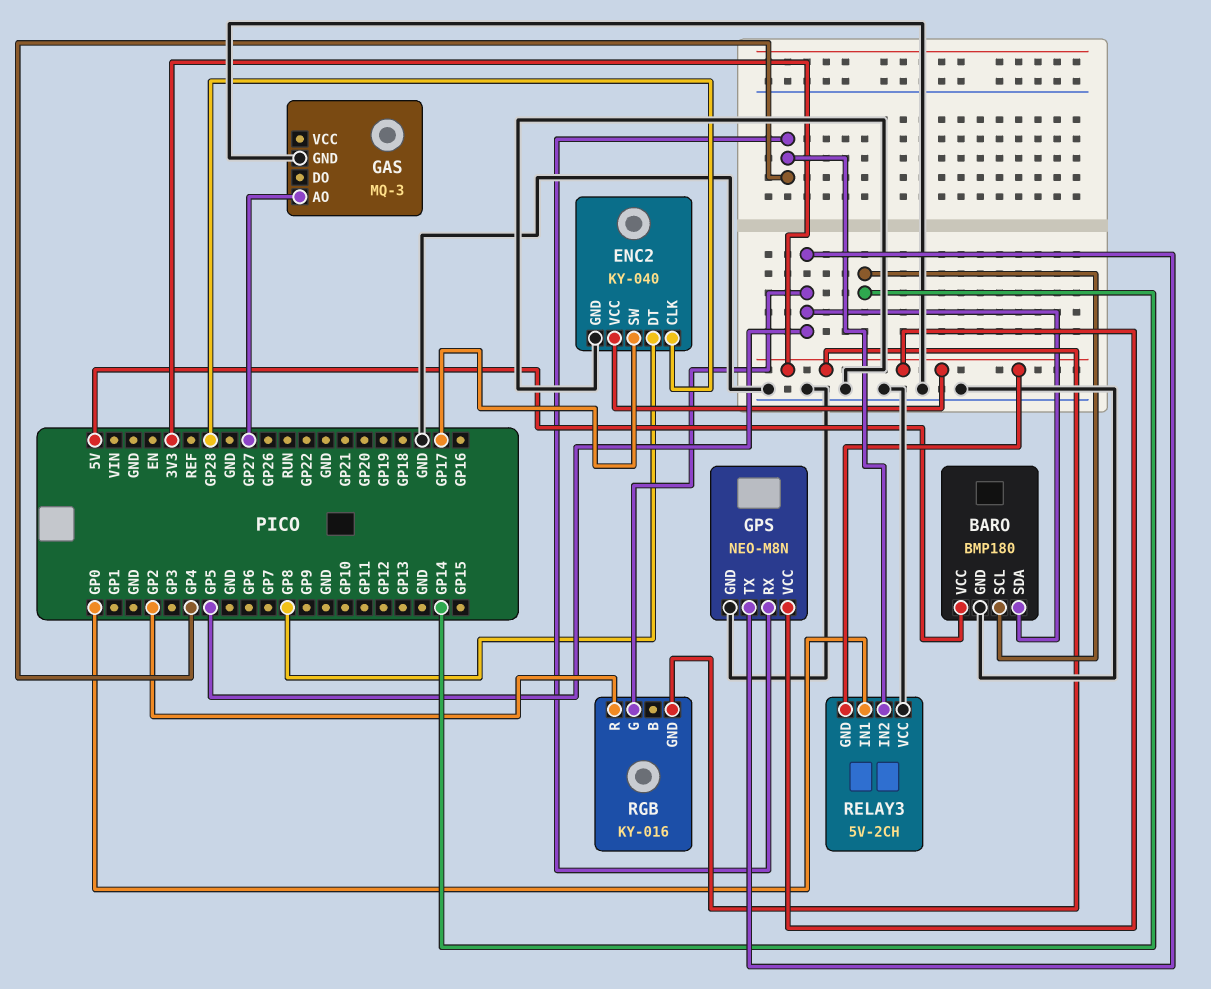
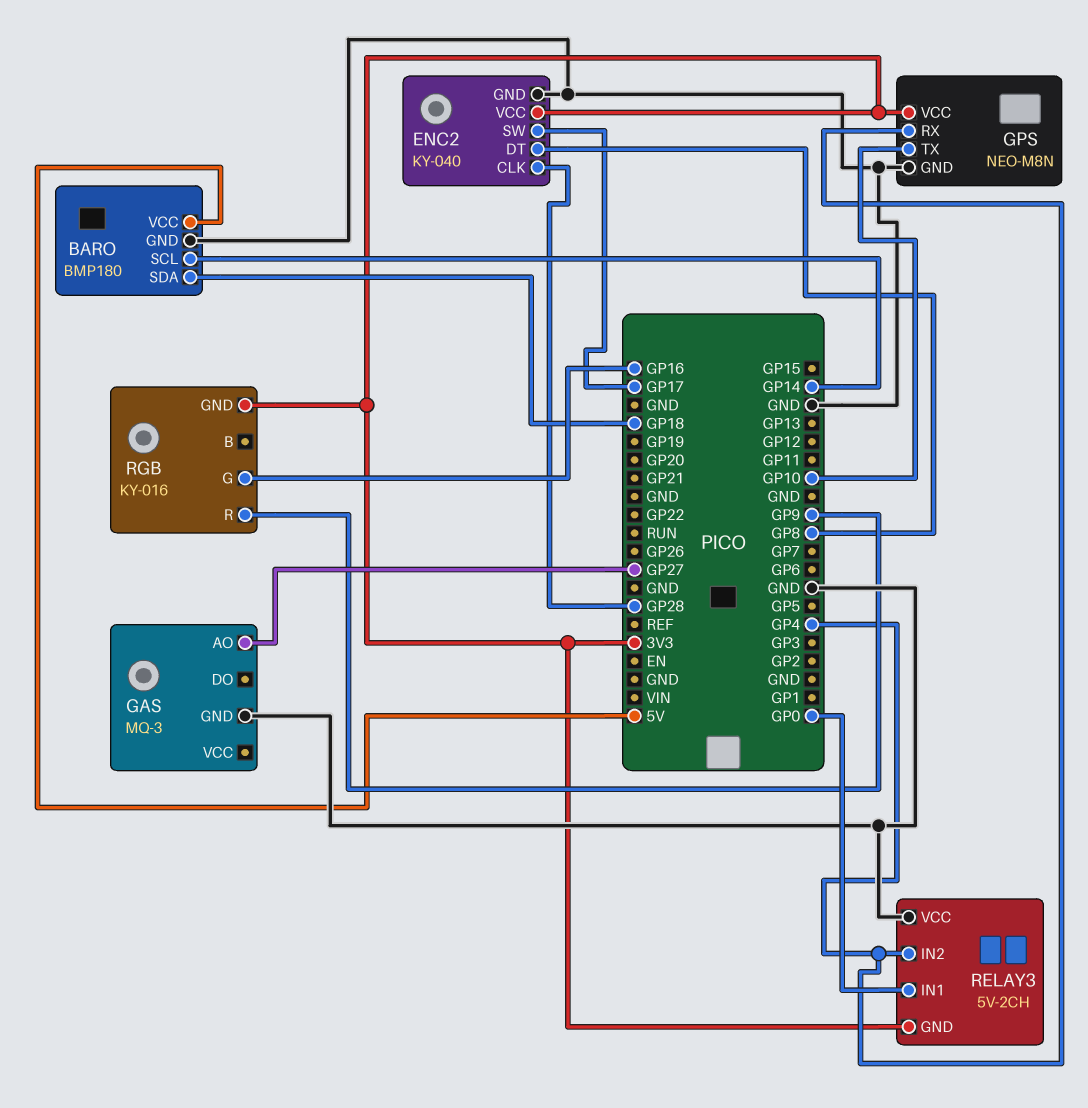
BARO pin SDA: GP5 -> GP18
GPS pin TX: GP5 -> GP10
RGB pin G: GP5 -> GP16
RGB pin R: GP2 -> GP9

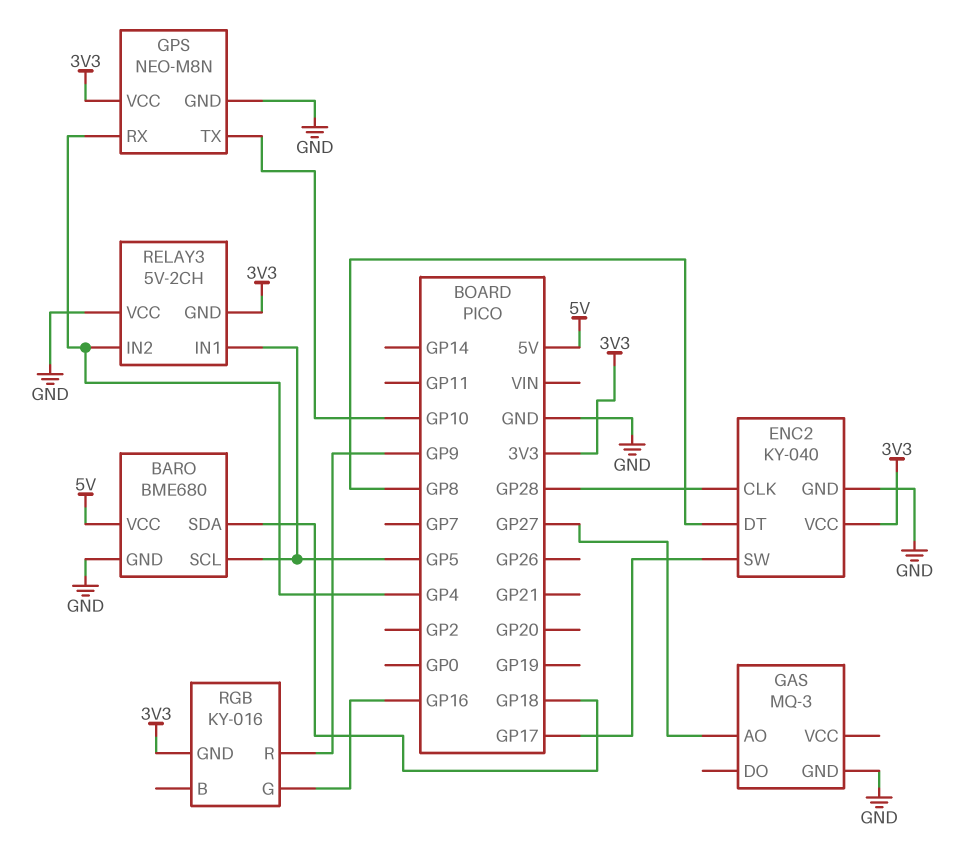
BARO: BMP180 -> BME680
BARO pin SCL: GP14 -> GP5
RELAY3 pin IN1: GP0 -> GP5

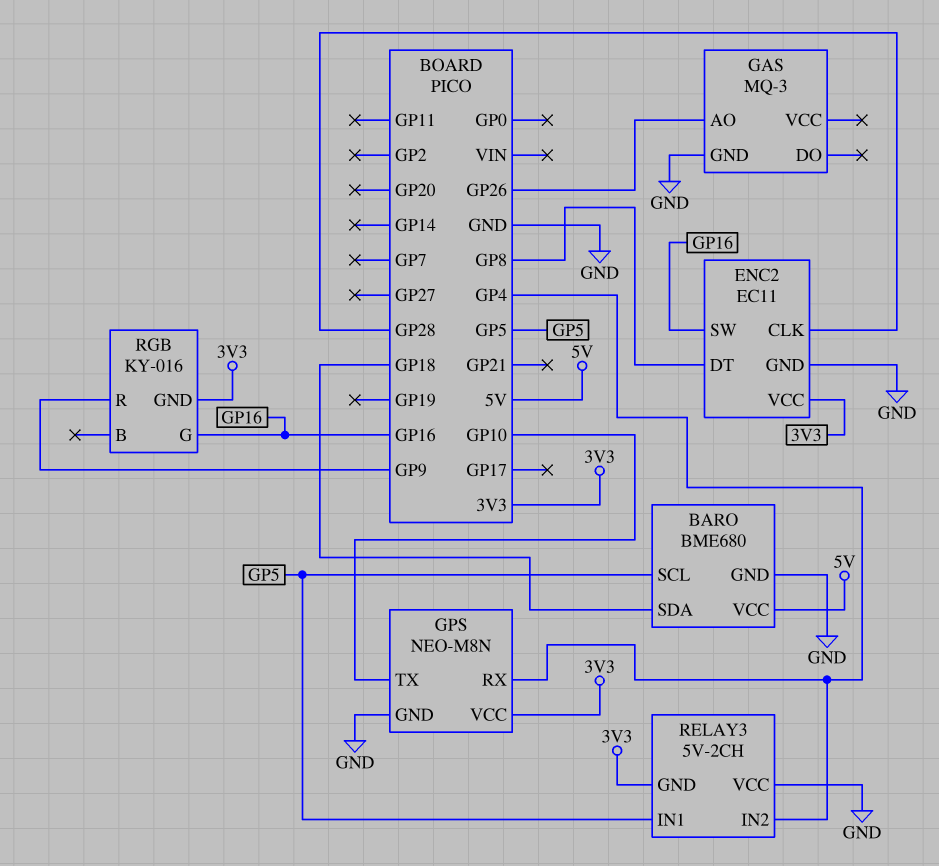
ENC2: KY-040 -> EC11
ENC2 pin SW: GP17 -> GP16
GAS pin AO: GP27 -> GP26

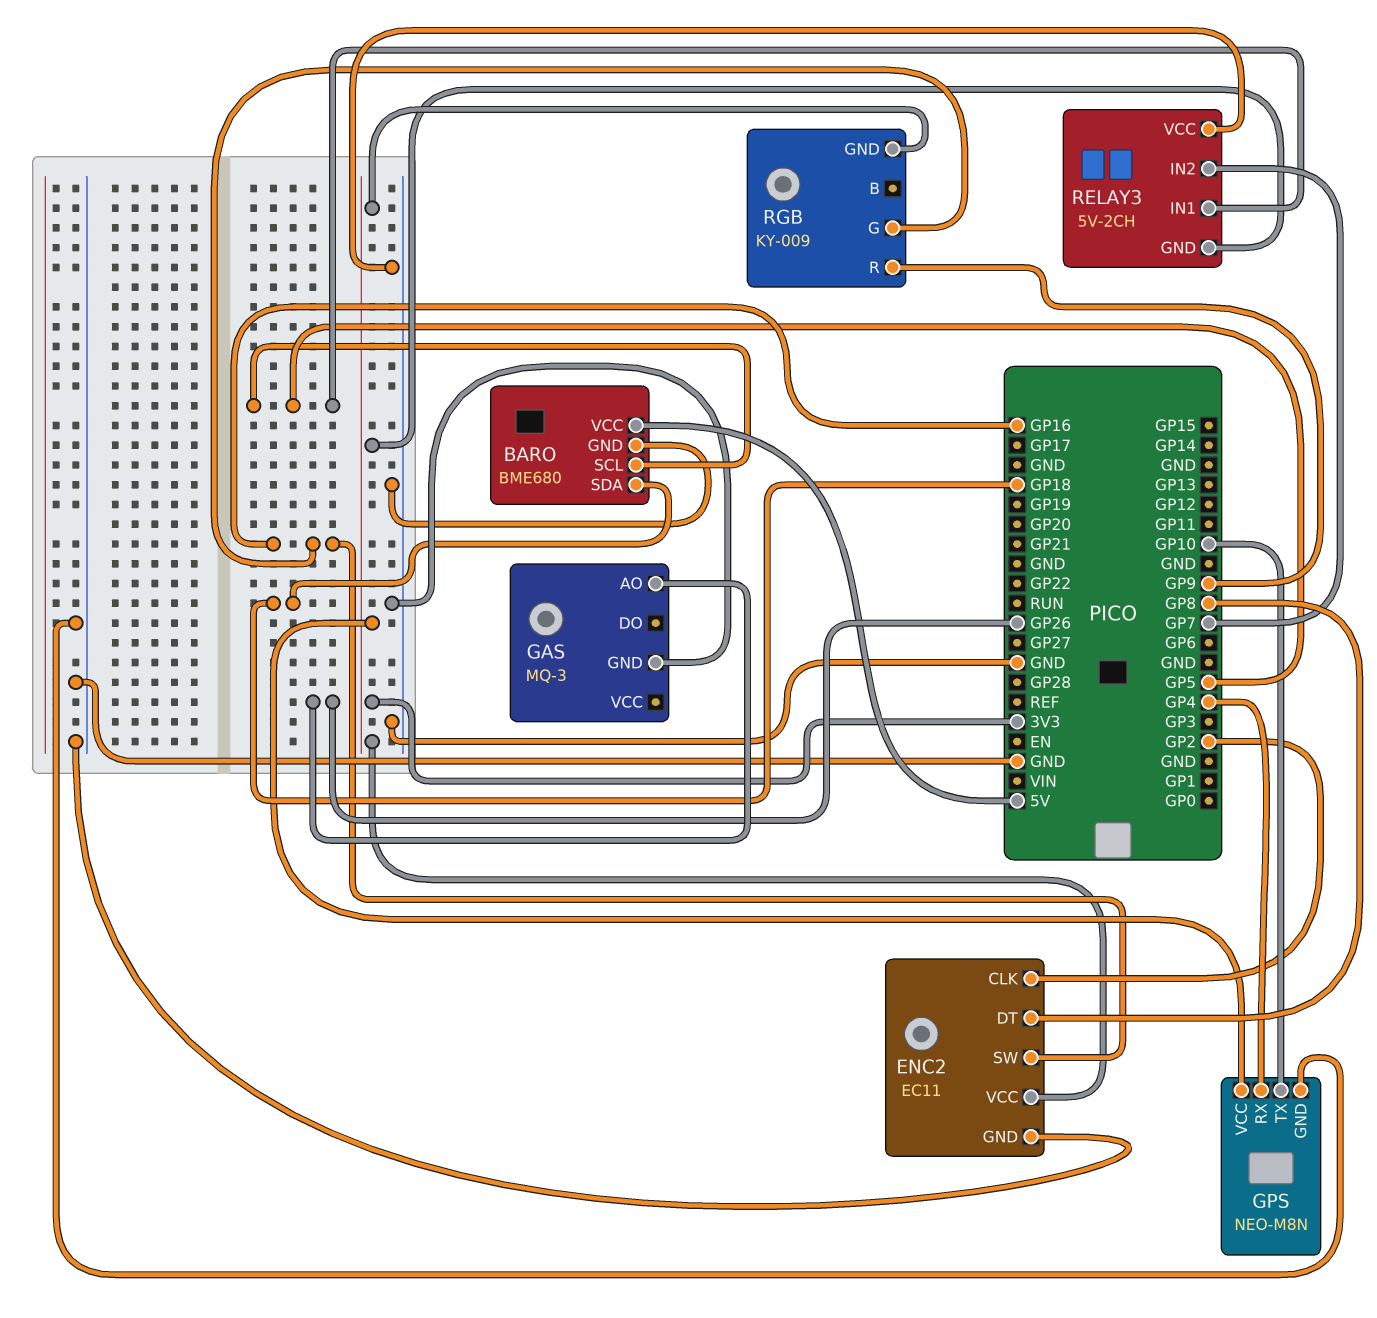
ENC2 pin CLK: GP28 -> GP2
RELAY3 pin IN2: GP4 -> GP7
RGB: KY-016 -> KY-009

